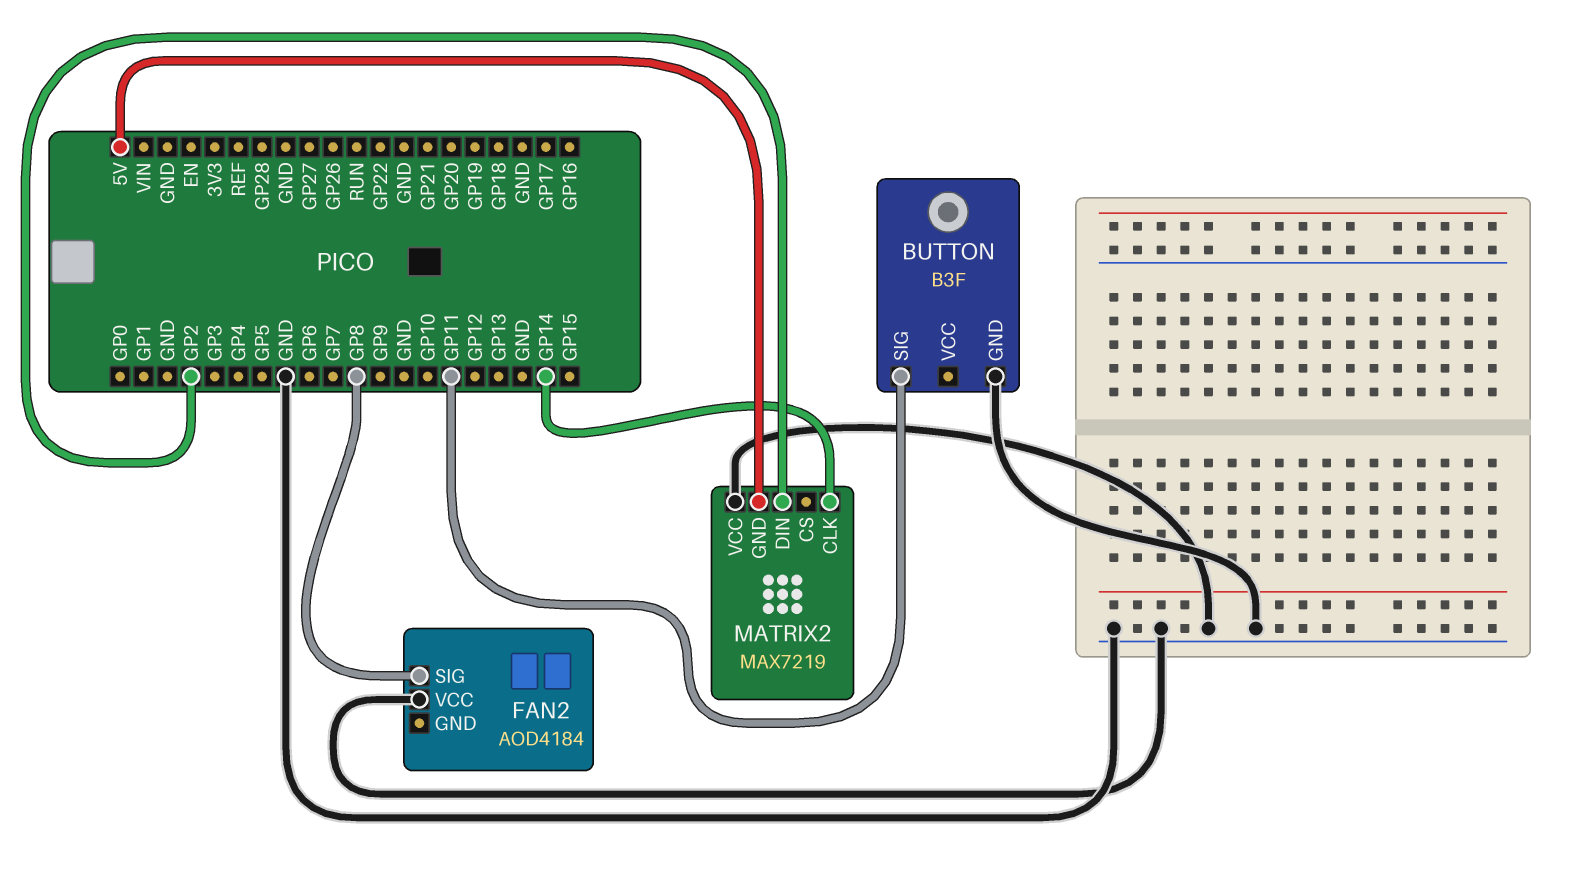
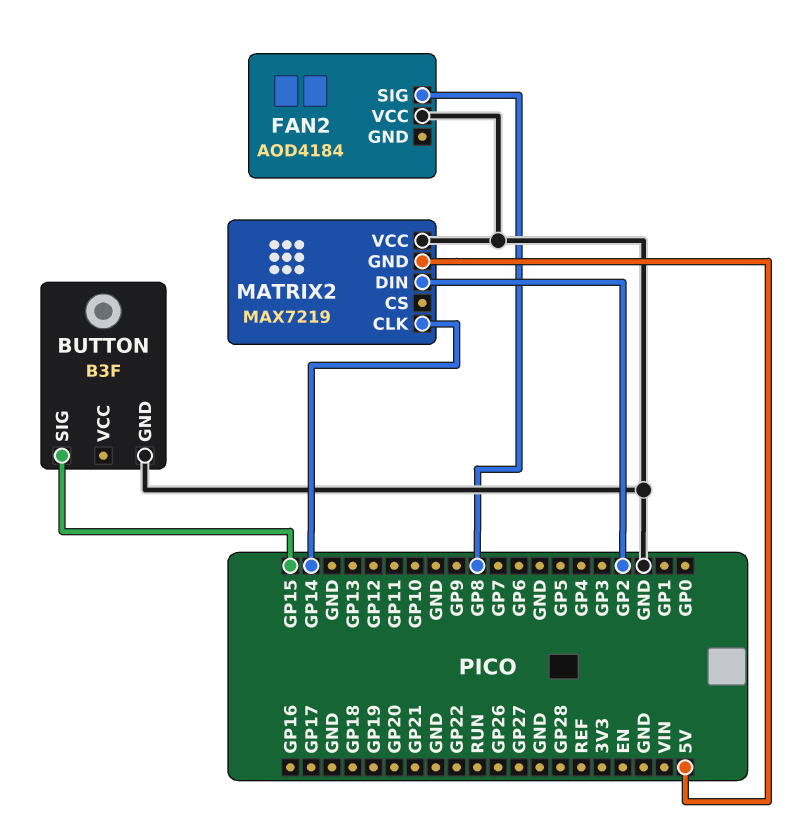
BUTTON pin SIG: GP11 -> GP15

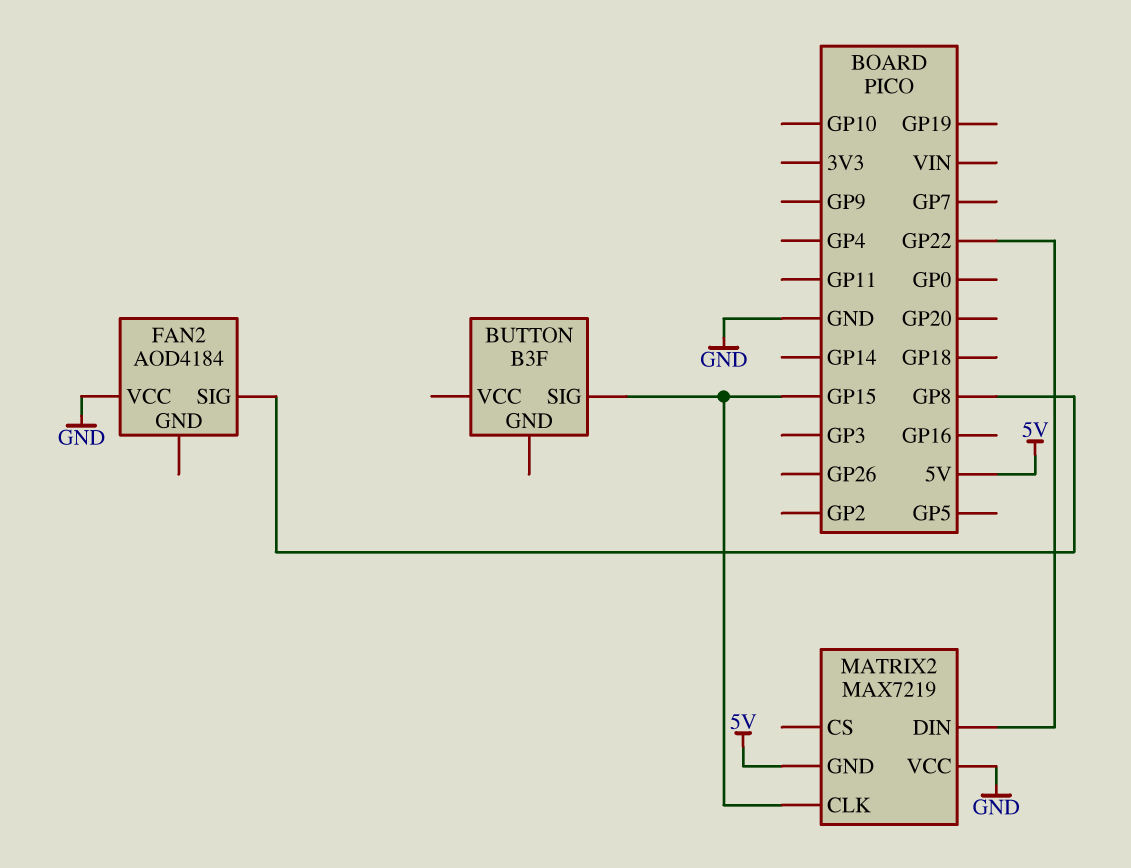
BUTTON pin GND: GND -> none
MATRIX2 pin CLK: GP14 -> GP15
MATRIX2 pin DIN: GP2 -> GP22

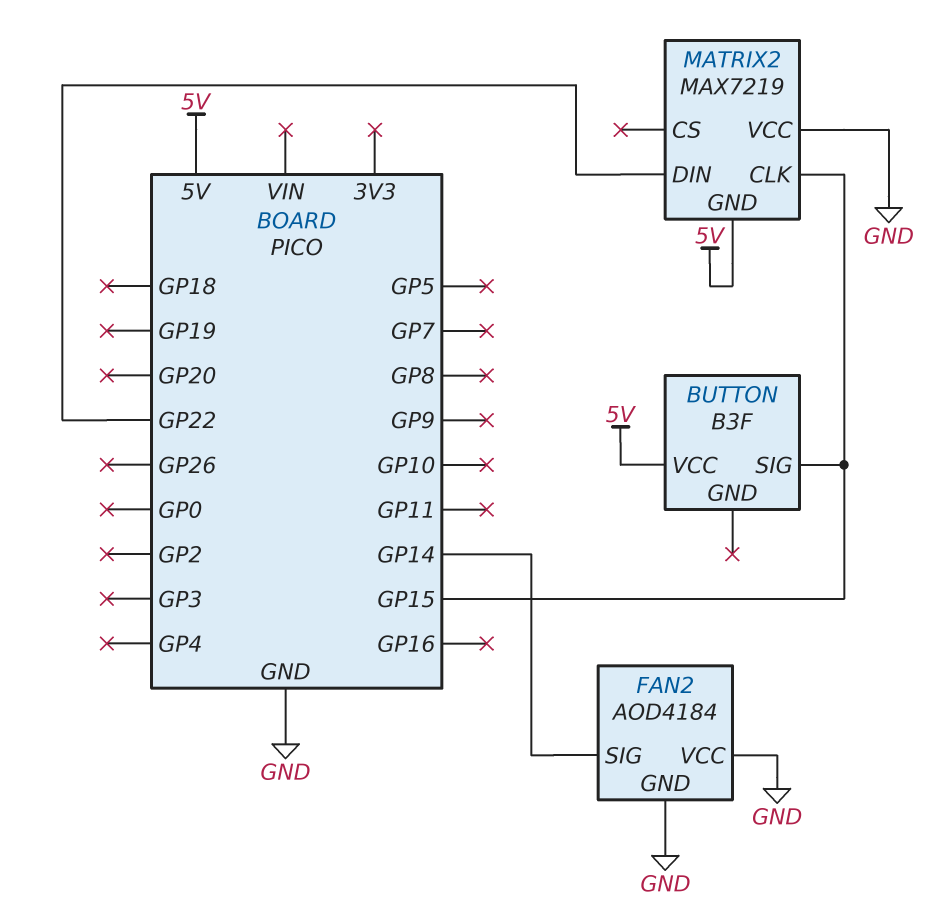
BUTTON pin VCC: none -> 5V
FAN2 pin GND: none -> GND
FAN2 pin SIG: GP8 -> GP14

